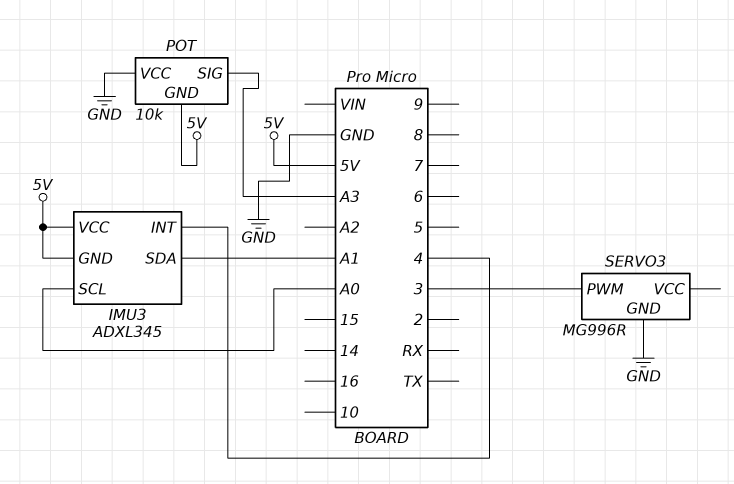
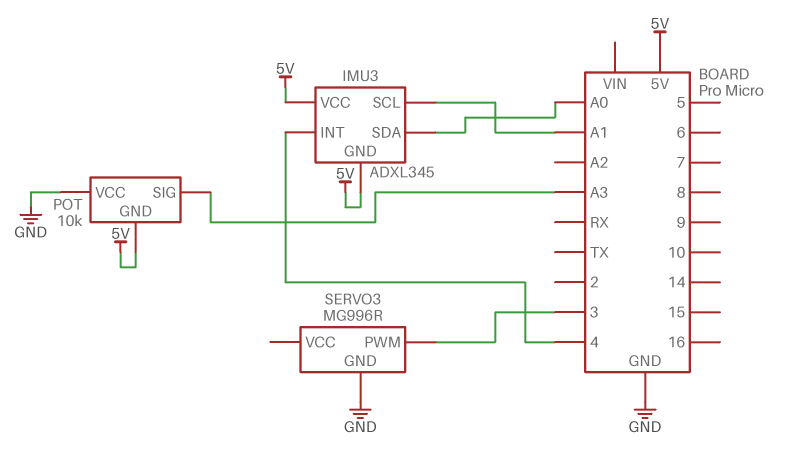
IMU3 pin SCL: A0 -> A1
IMU3 pin SDA: A1 -> A0

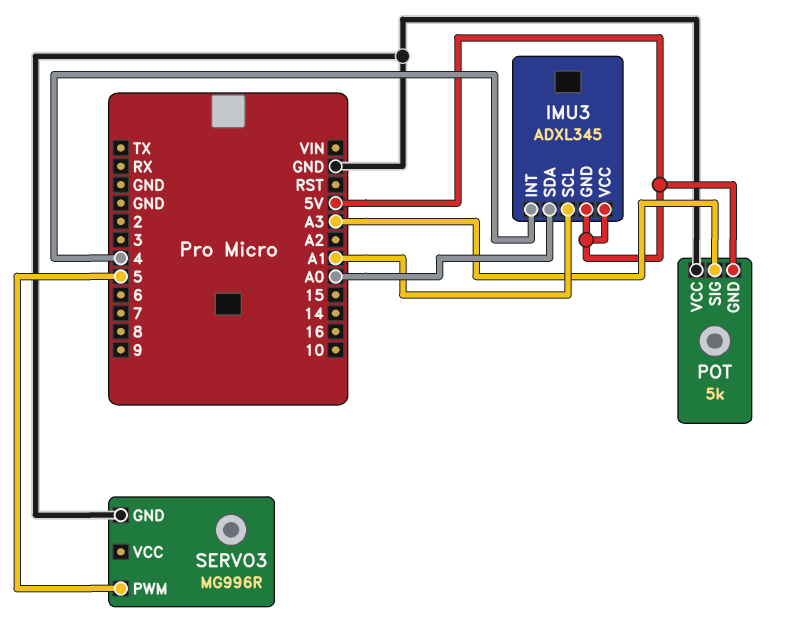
POT: 10k -> 5k
SERVO3 pin PWM: 3 -> 5

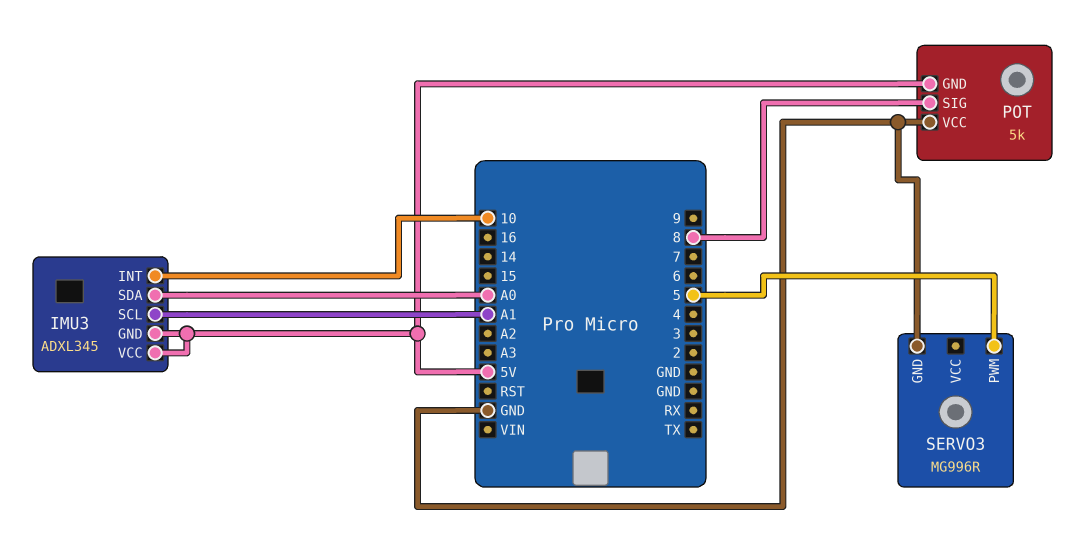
IMU3 pin INT: 4 -> 10
POT pin SIG: A3 -> 8

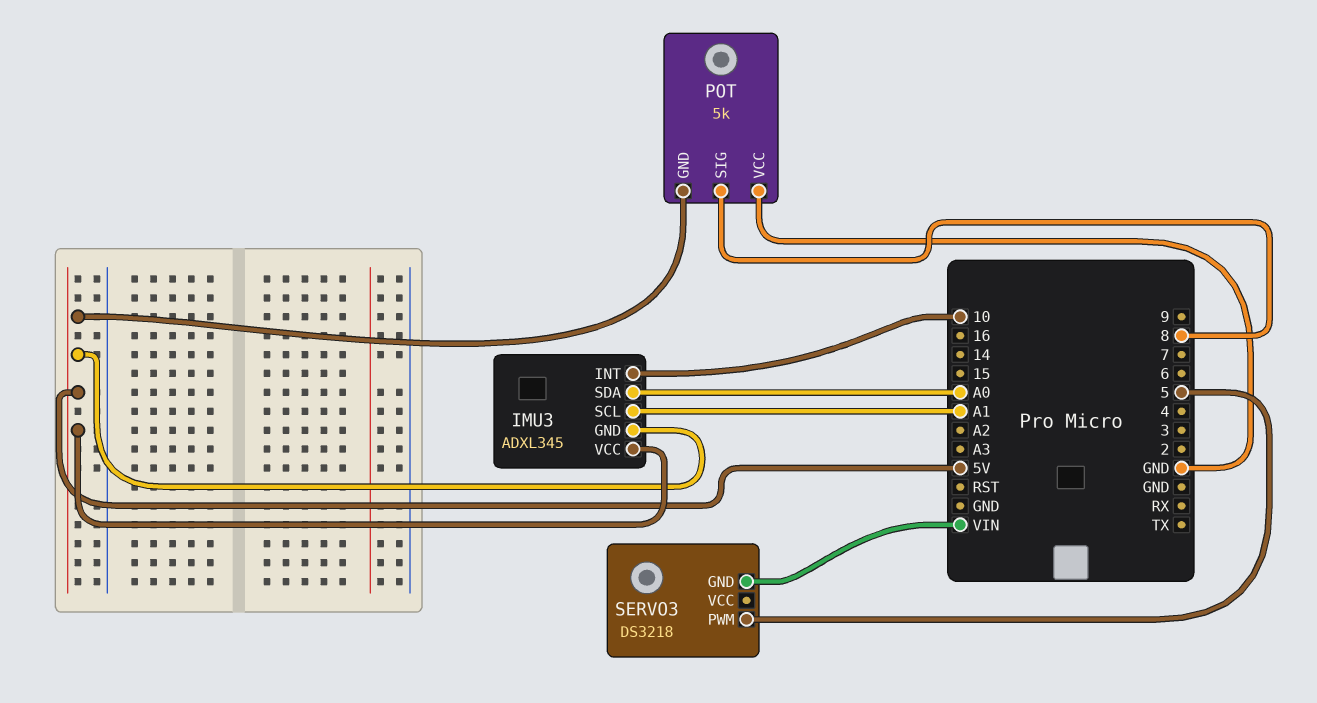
SERVO3: MG996R -> DS3218
SERVO3 pin GND: GND -> VIN

